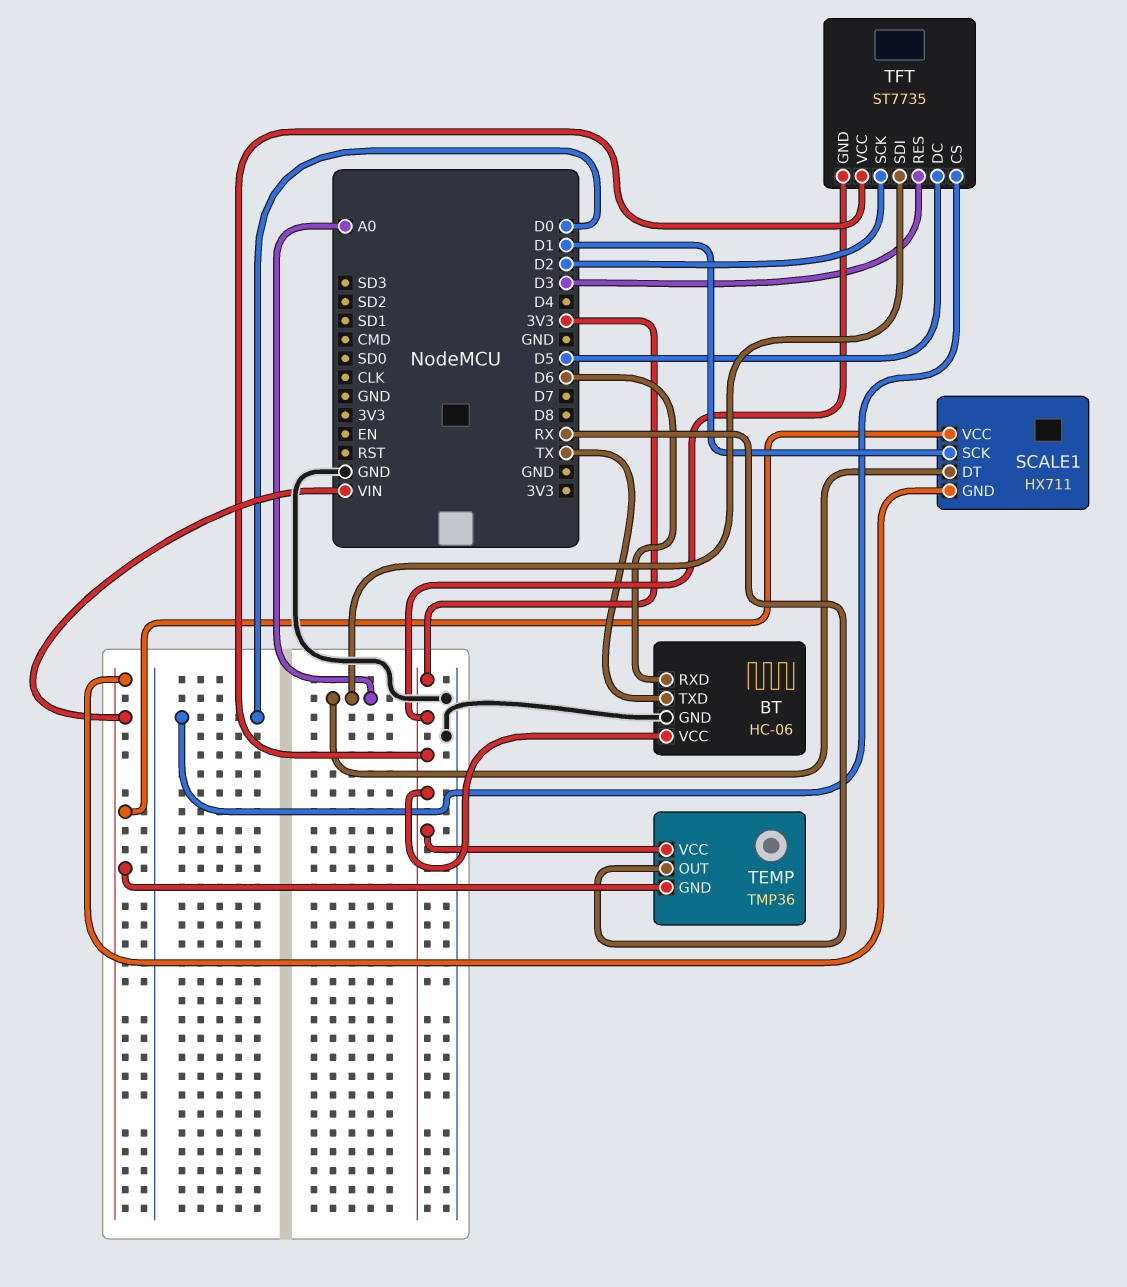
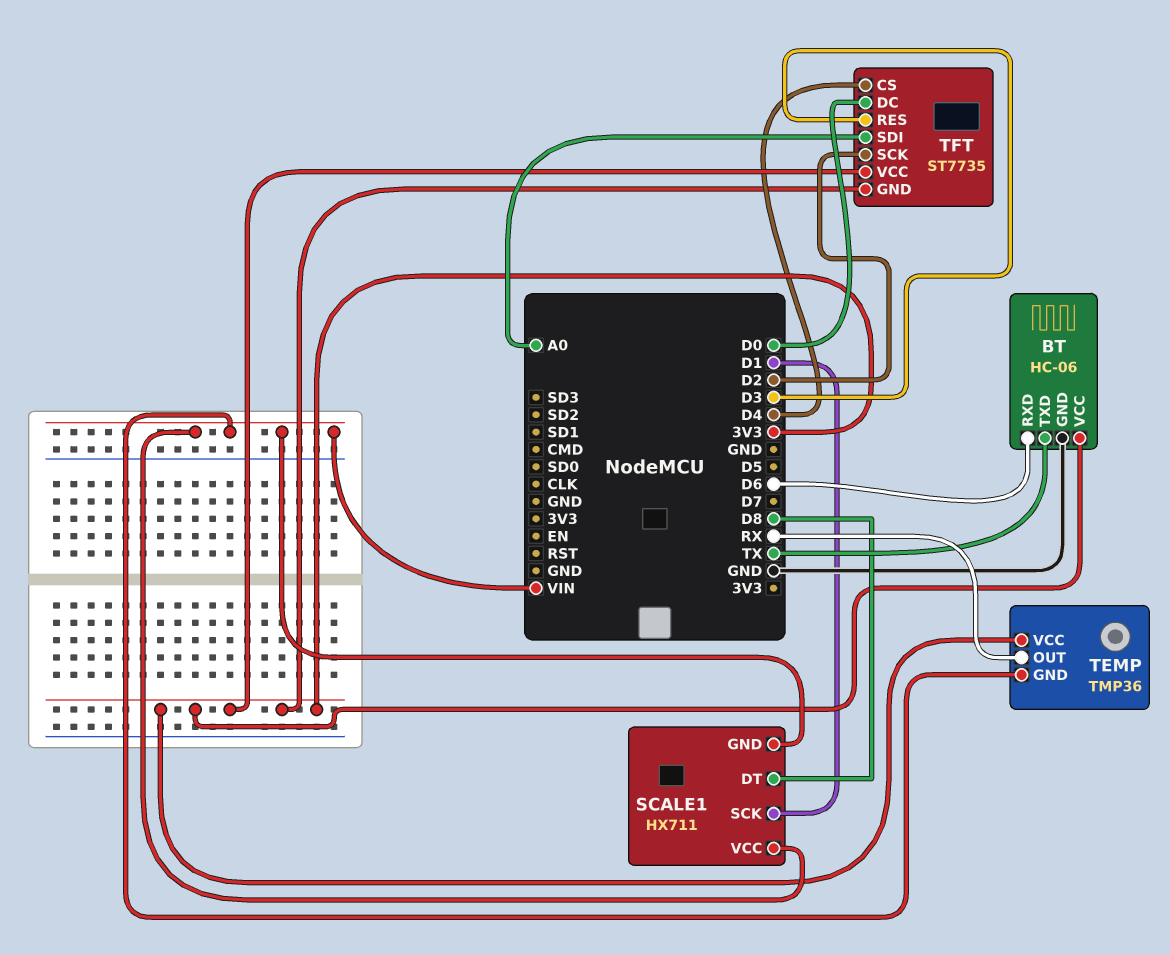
SCALE1 pin DT: A0 -> D8
TFT pin CS: D0 -> D4
TFT pin DC: D5 -> D0

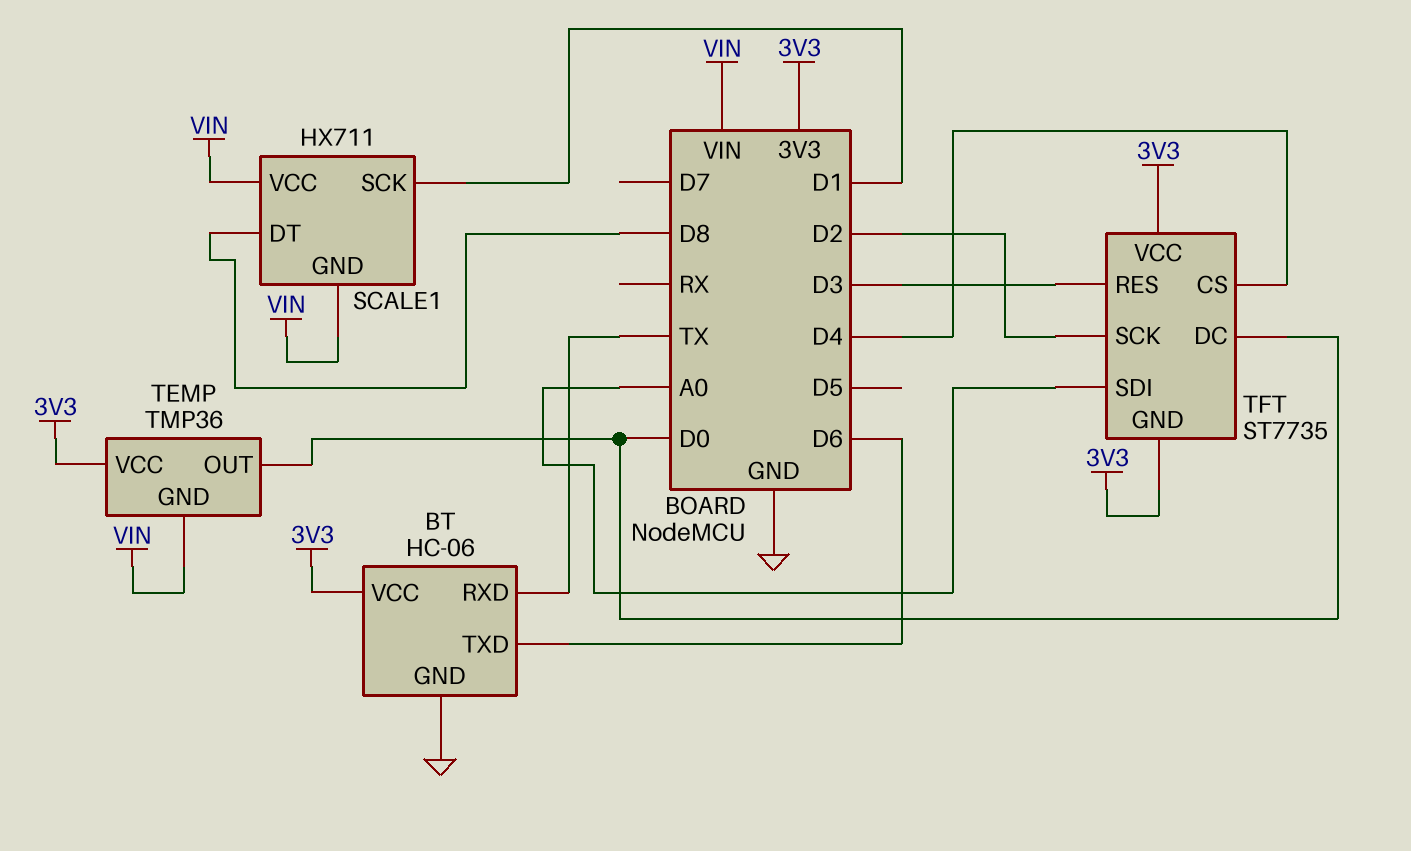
BT pin RXD: D6 -> TX
BT pin TXD: TX -> D6
TEMP pin OUT: RX -> D0

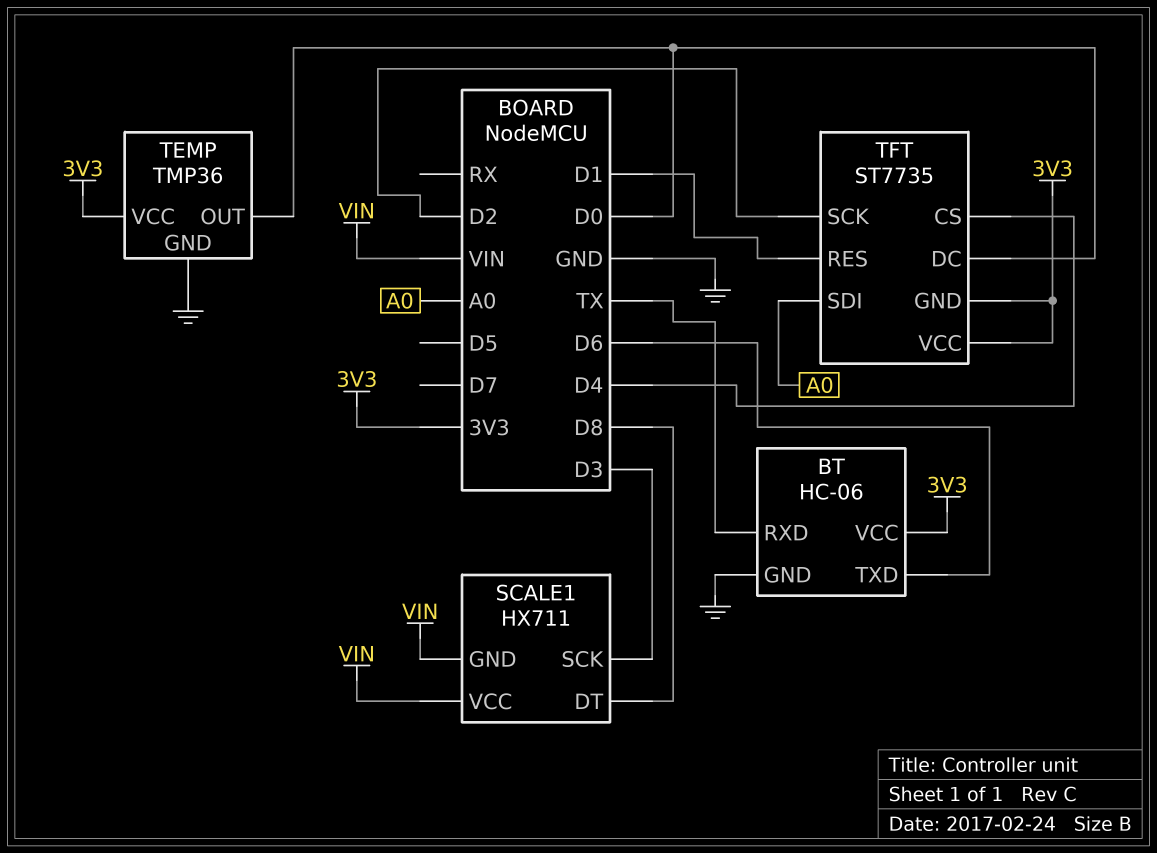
SCALE1 pin SCK: D1 -> D3
TEMP pin GND: VIN -> GND
TFT pin RES: D3 -> D1

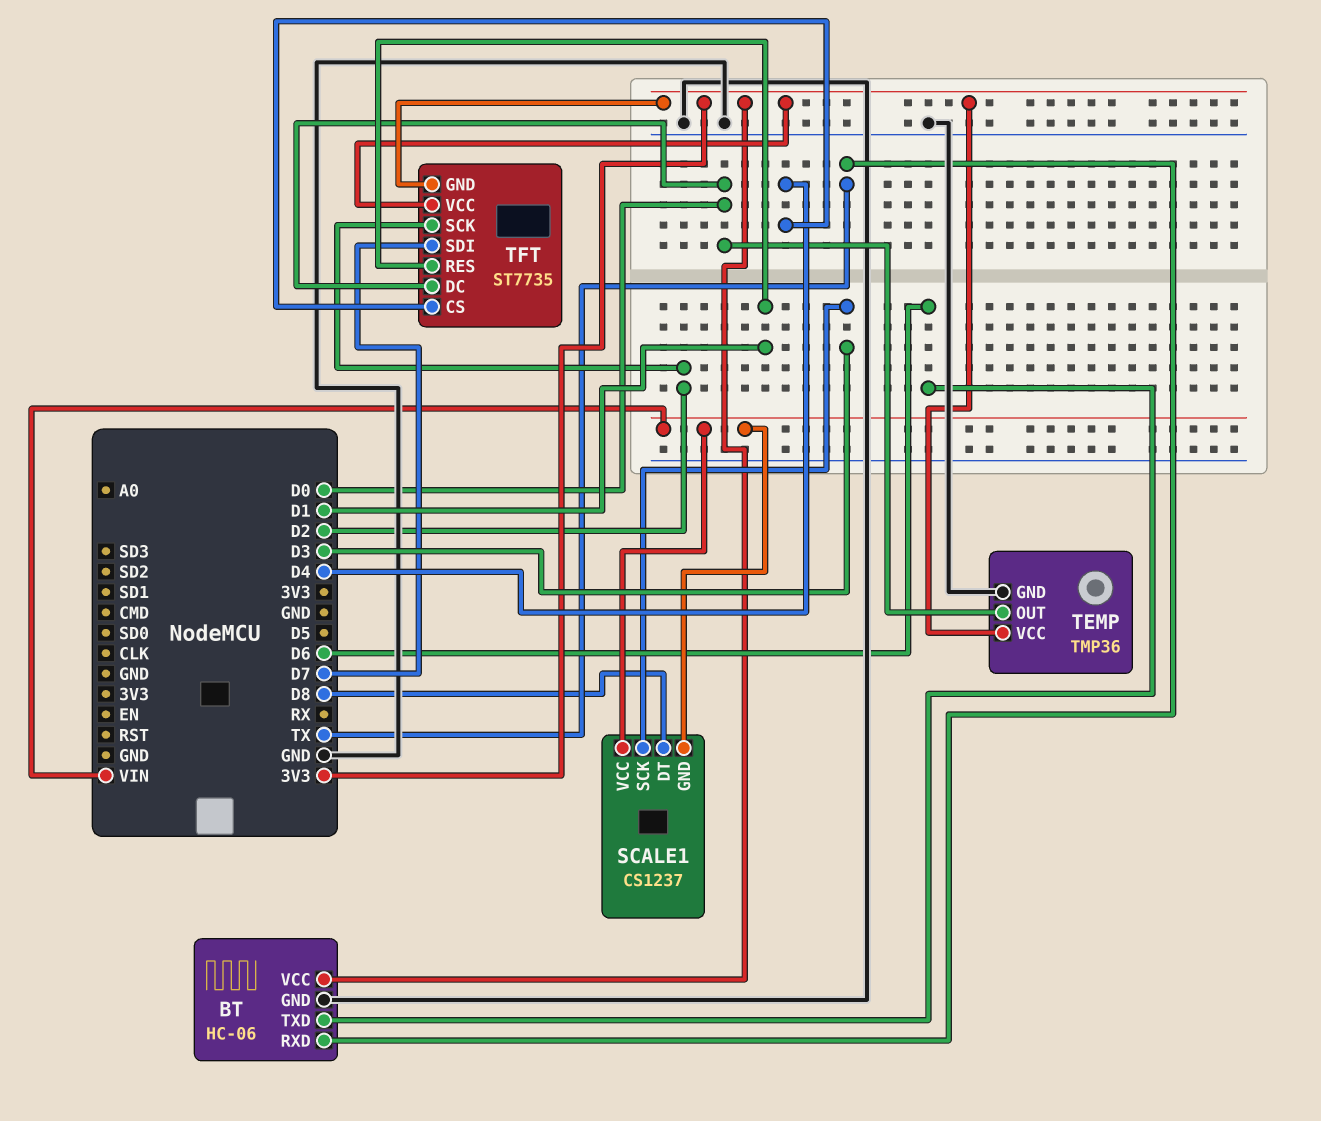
SCALE1: HX711 -> CS1237
TFT pin SDI: A0 -> D7

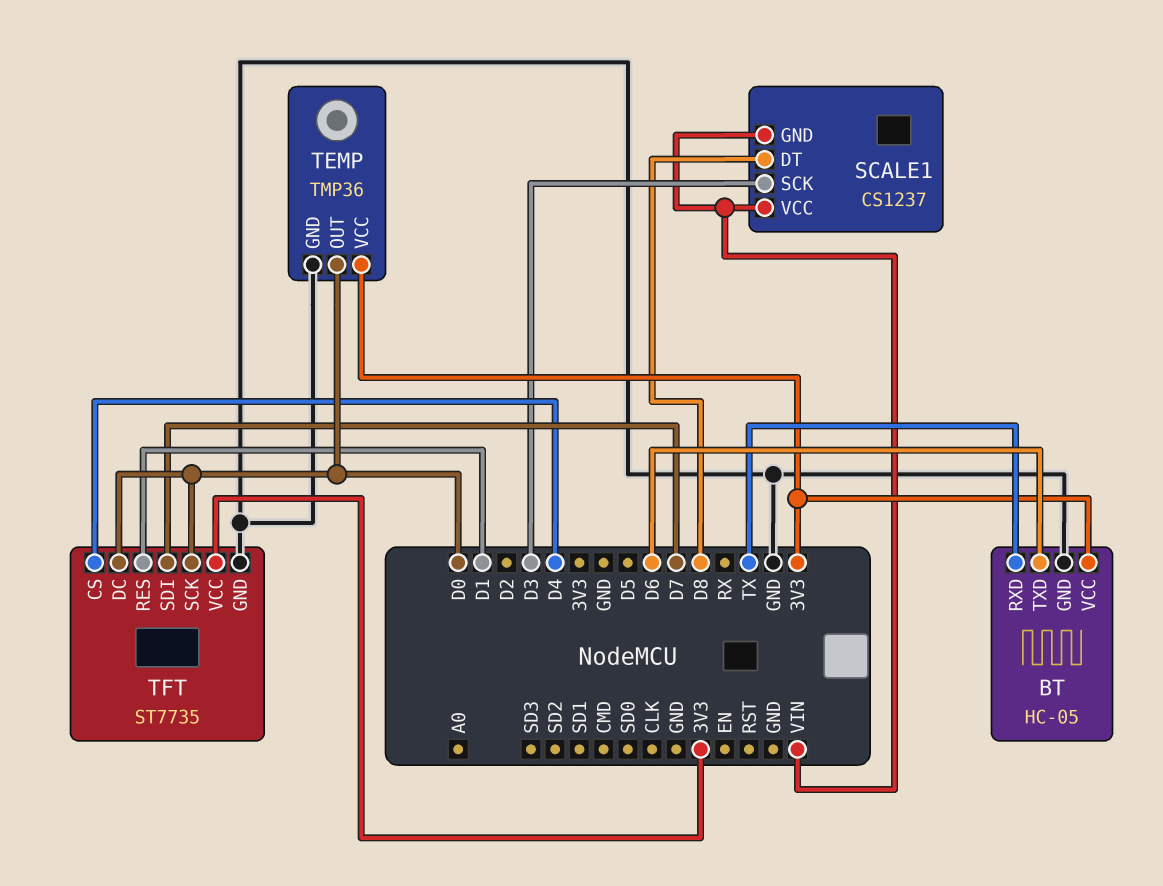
BT: HC-06 -> HC-05
TFT pin GND: 3V3 -> GND
TFT pin SCK: D2 -> D0

